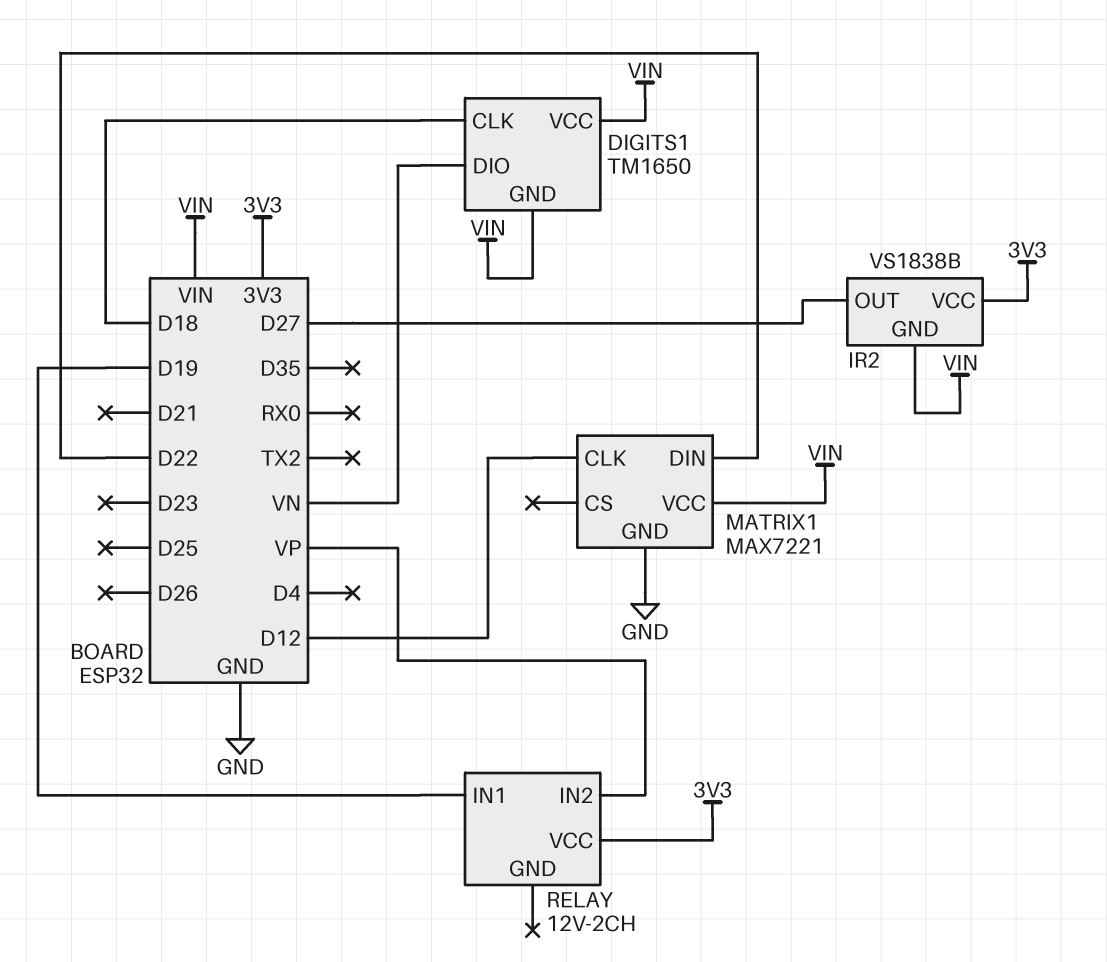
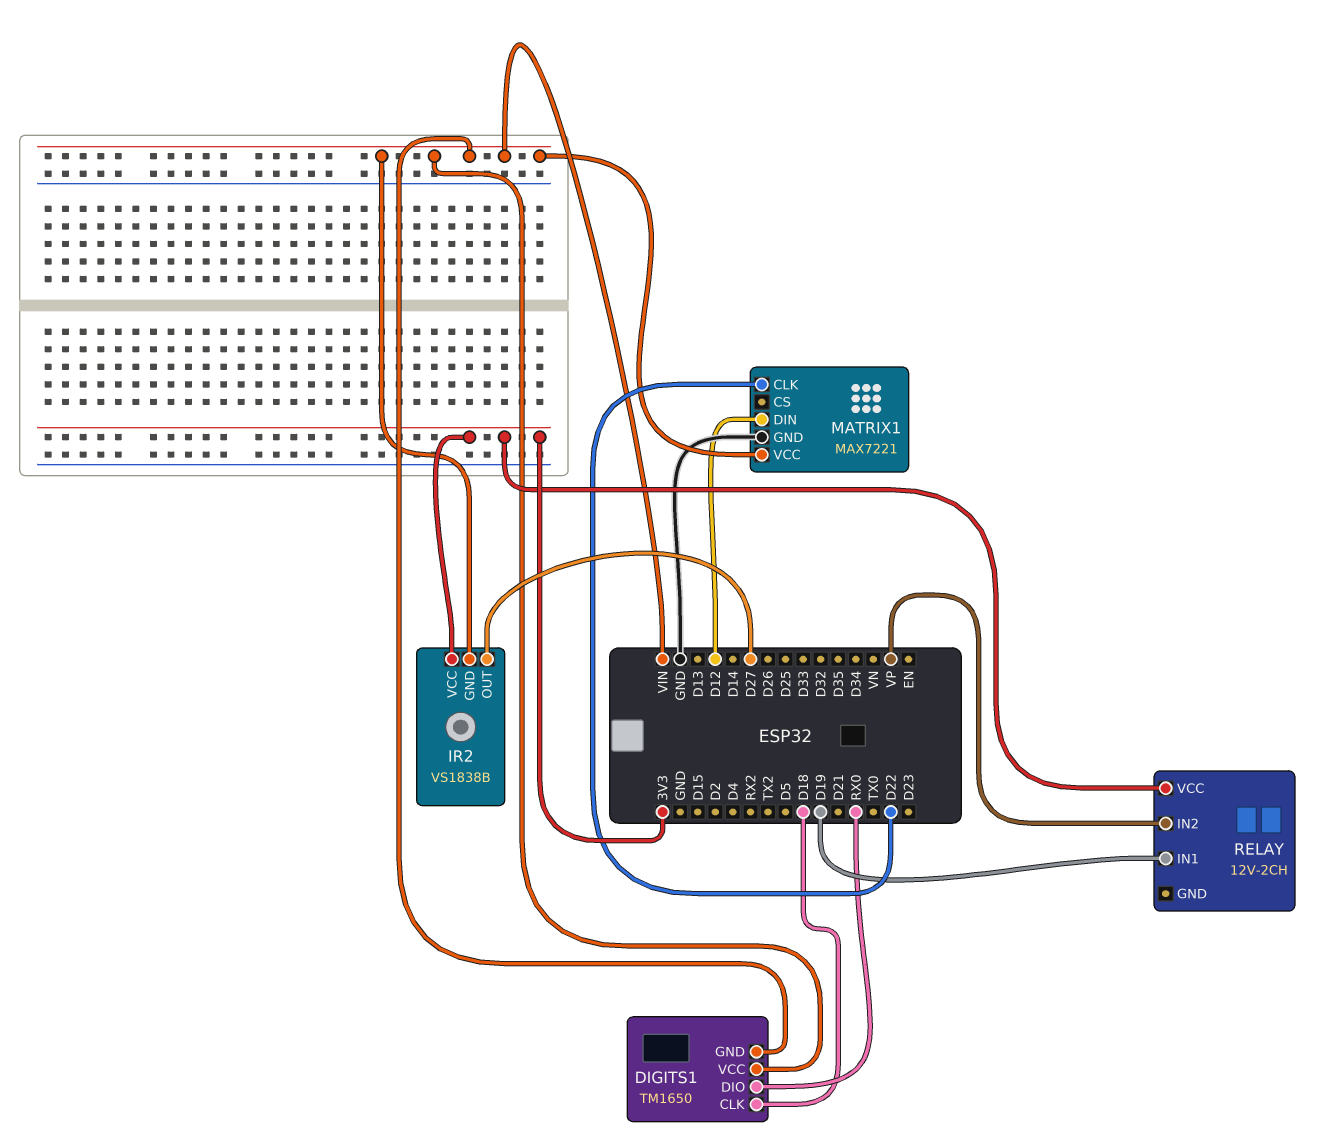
DIGITS1 pin DIO: VN -> RX0
MATRIX1 pin CLK: D12 -> D22
MATRIX1 pin DIN: D22 -> D12

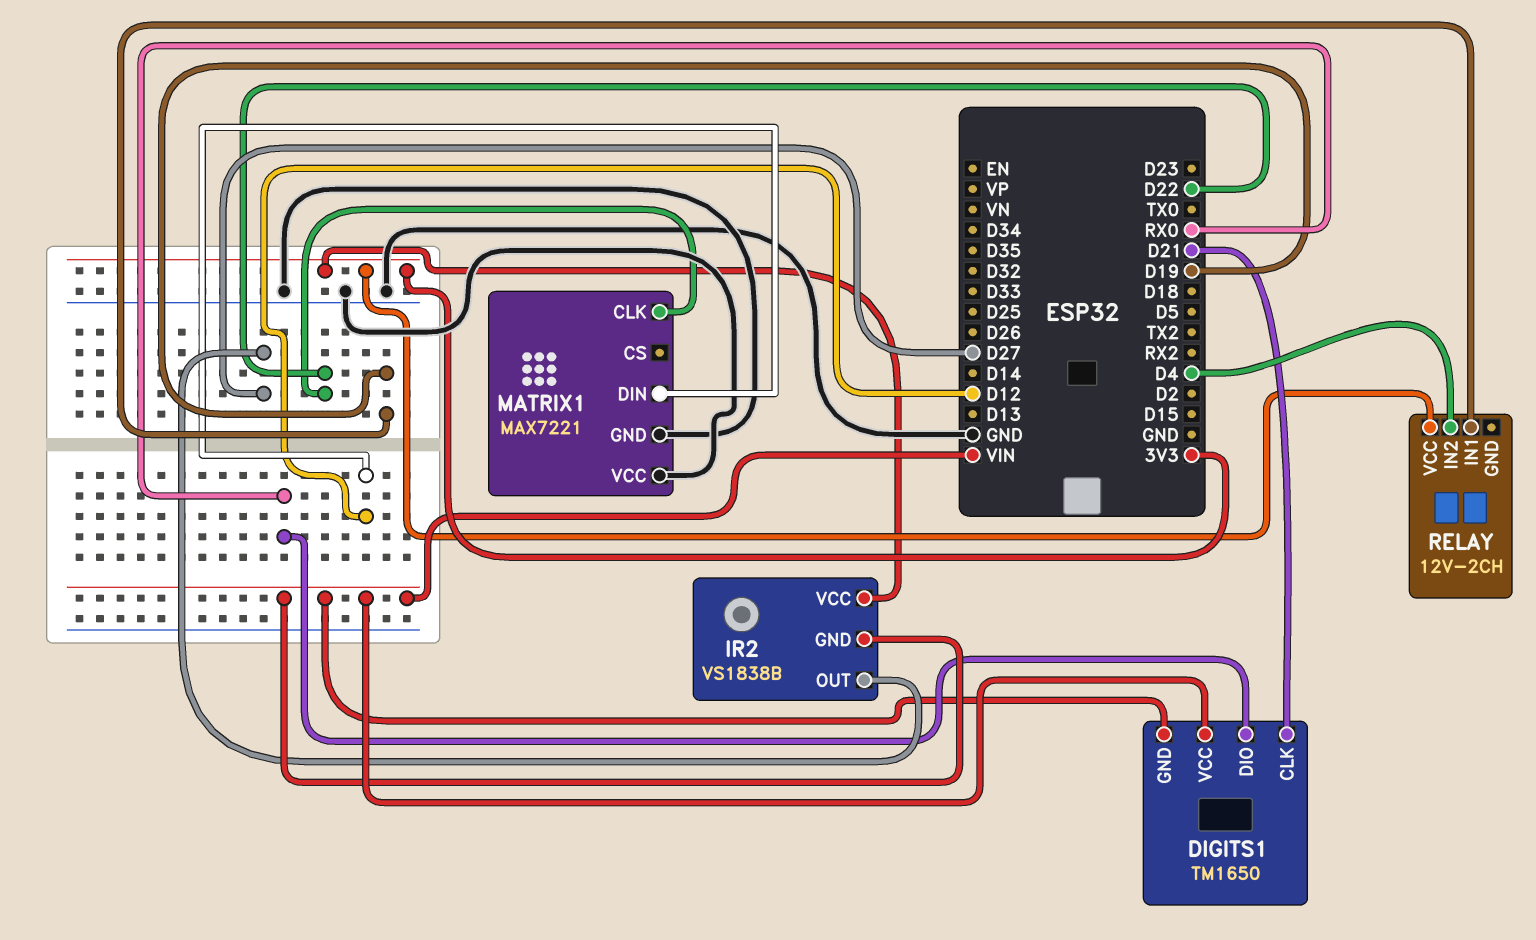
DIGITS1 pin CLK: D18 -> D21
MATRIX1 pin VCC: VIN -> GND
RELAY pin IN2: VP -> D4

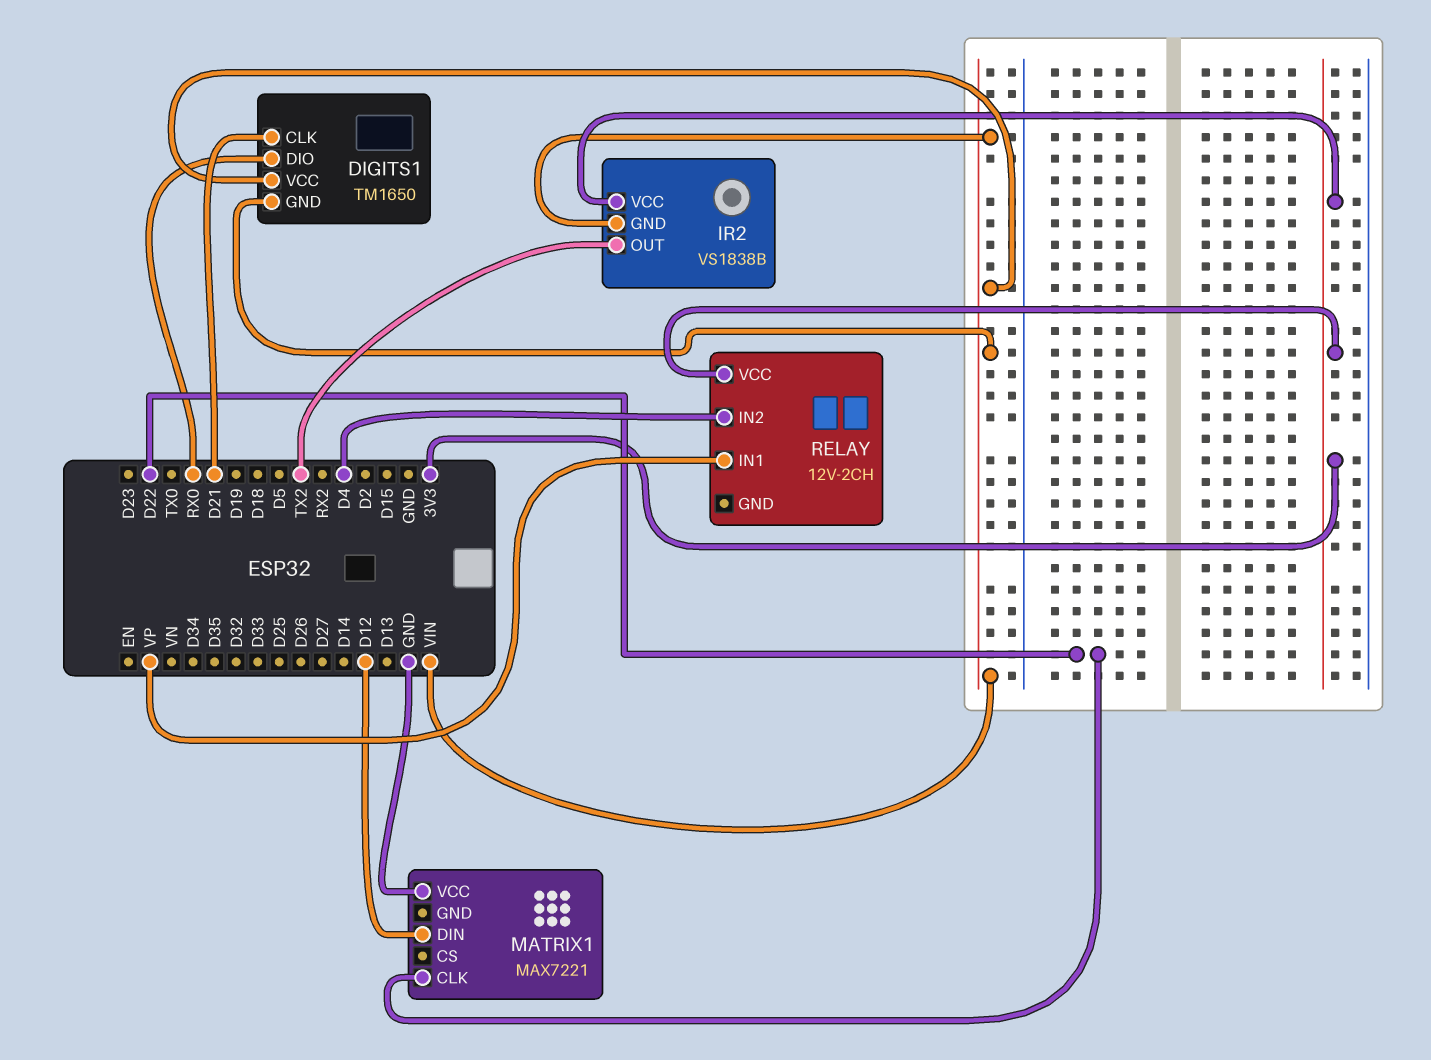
IR2 pin OUT: D27 -> TX2
MATRIX1 pin GND: GND -> none
RELAY pin IN1: D19 -> VP

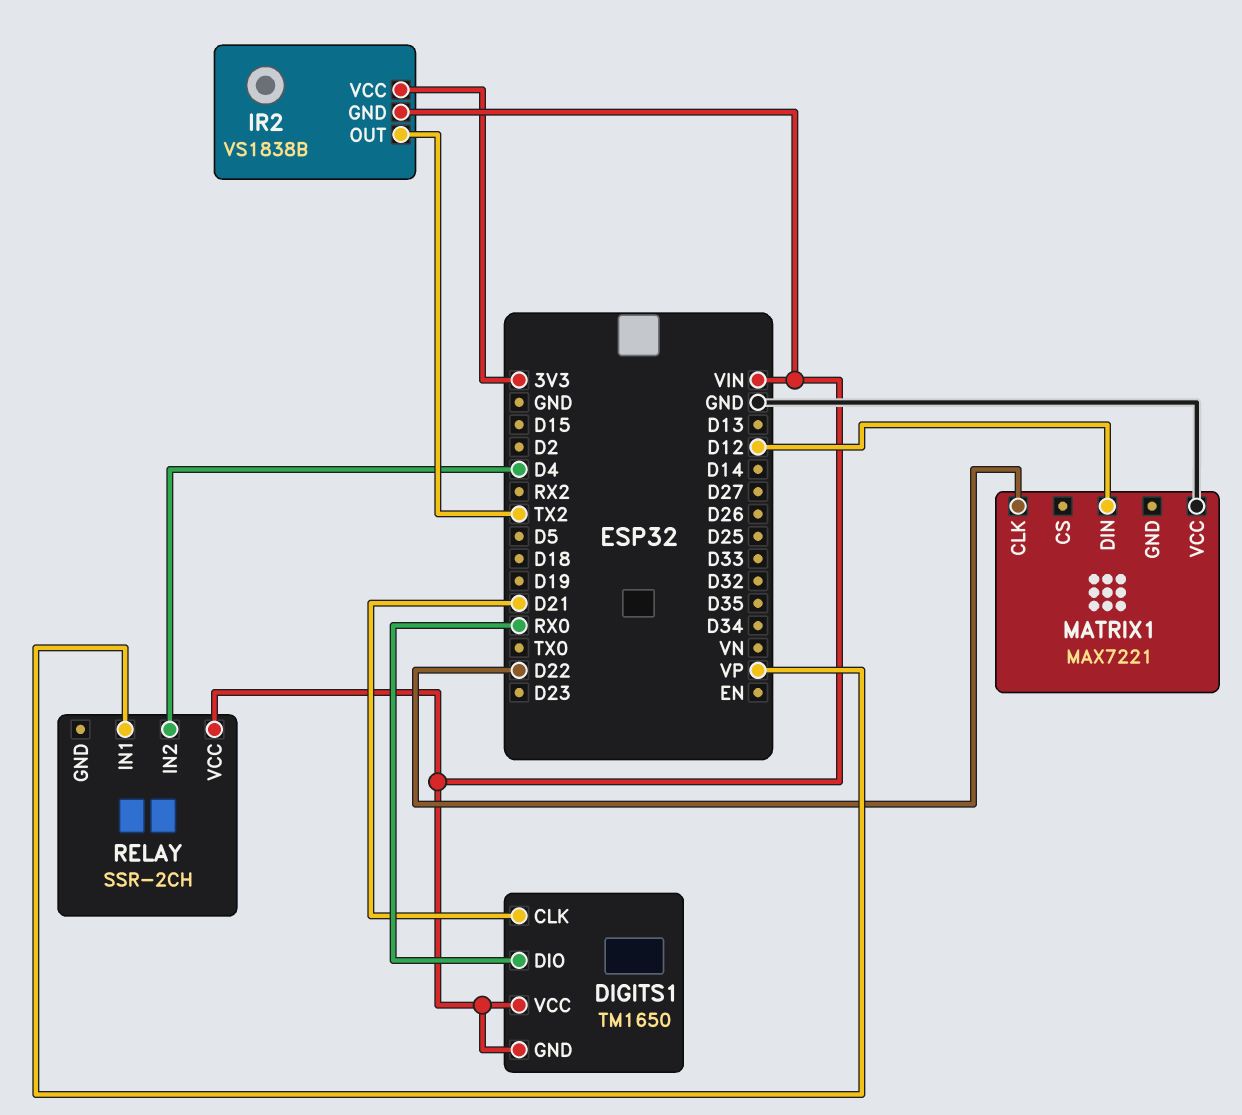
RELAY: 12V-2CH -> SSR-2CH
RELAY pin VCC: 3V3 -> VIN

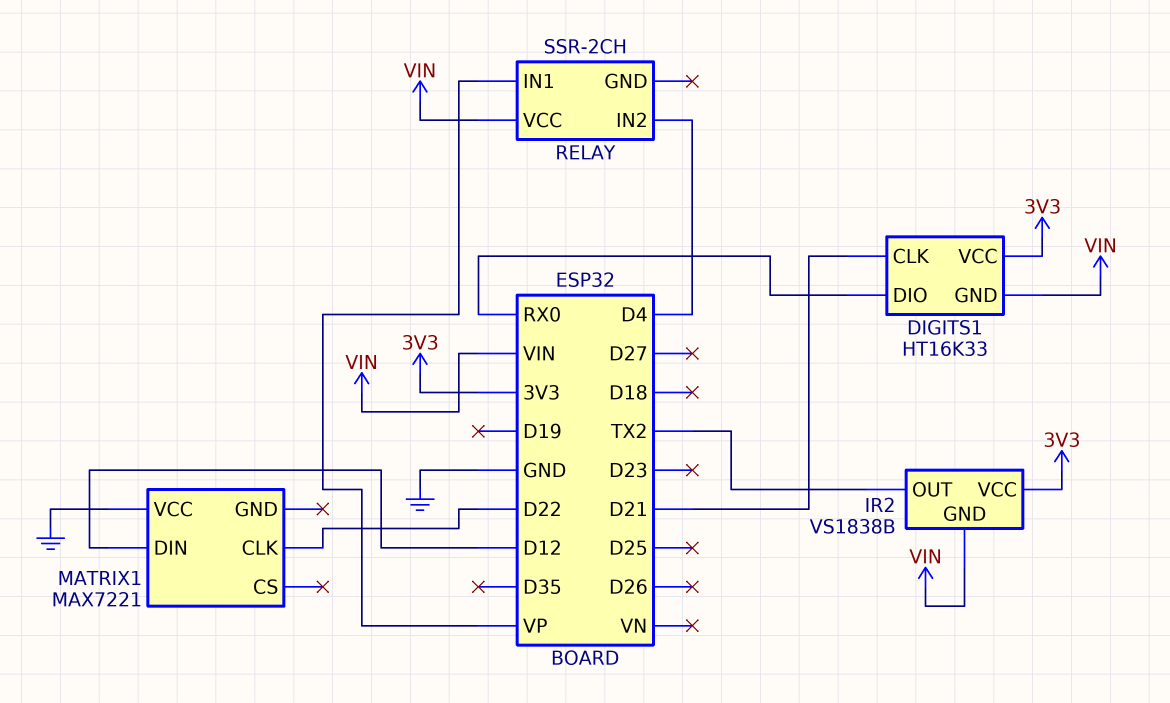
DIGITS1: TM1650 -> HT16K33
DIGITS1 pin VCC: VIN -> 3V3

